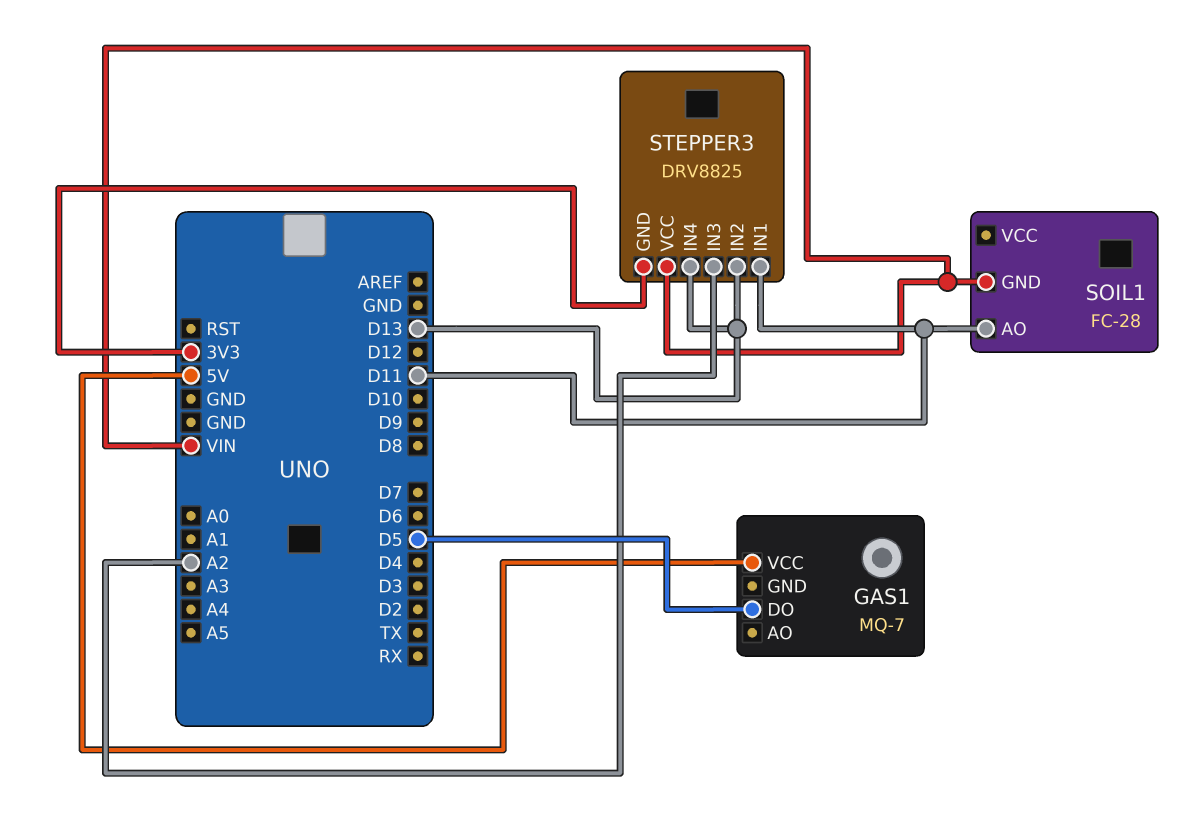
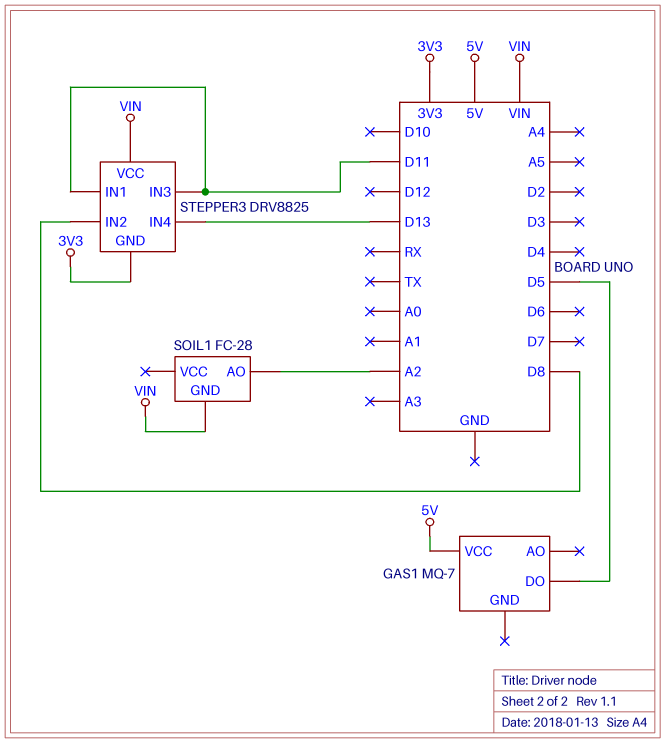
SOIL1 pin AO: D11 -> A2
STEPPER3 pin IN2: D13 -> D8
STEPPER3 pin IN3: A2 -> D11

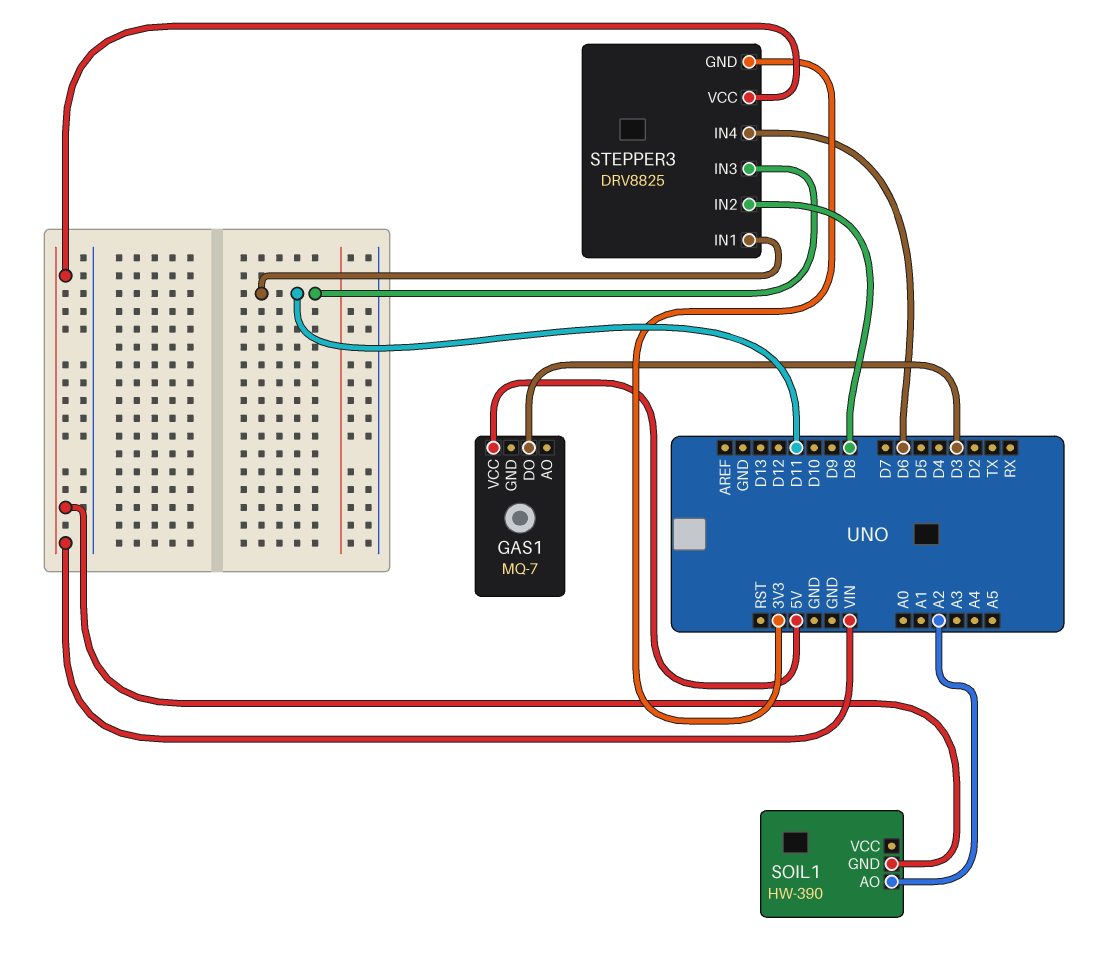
GAS1 pin DO: D5 -> D3
SOIL1: FC-28 -> HW-390
STEPPER3 pin IN4: D13 -> D6

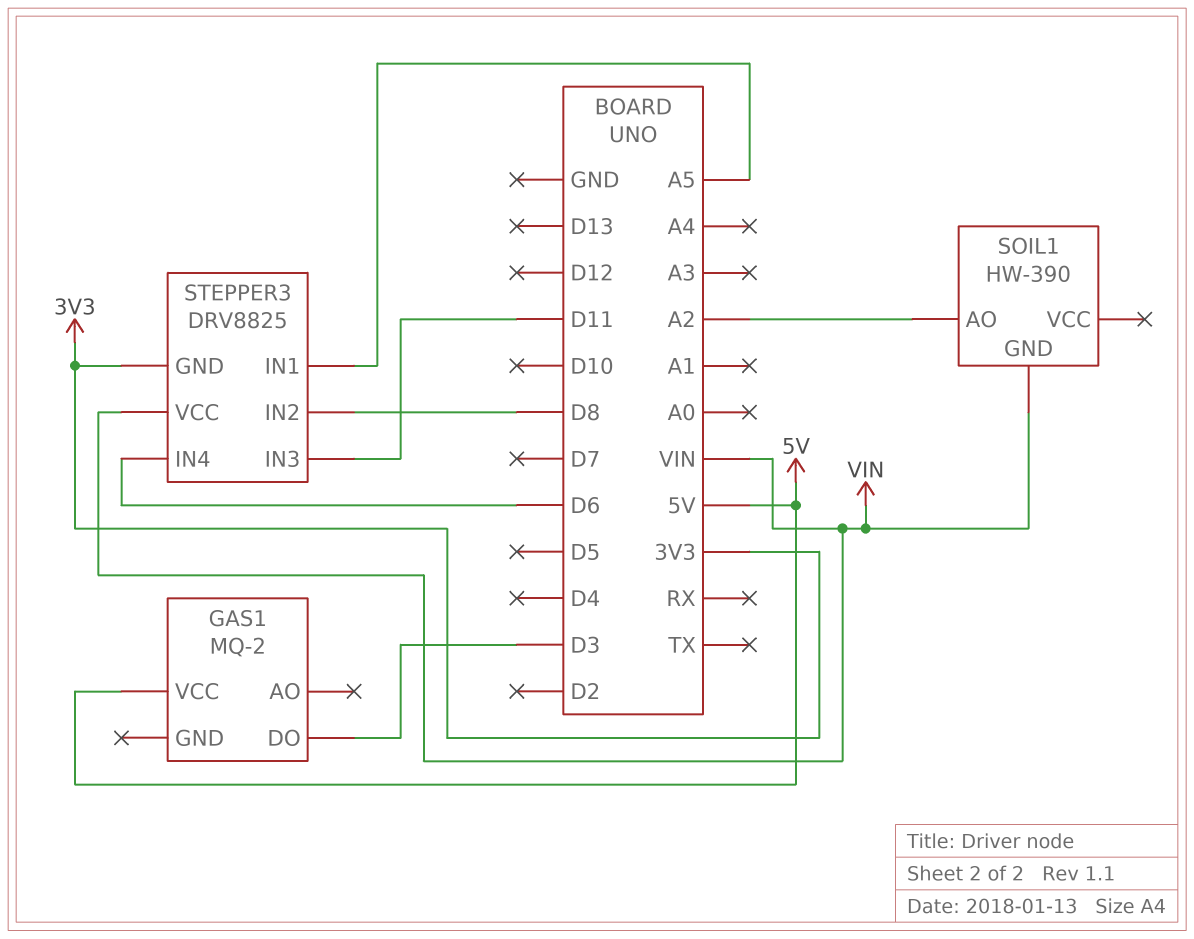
GAS1: MQ-7 -> MQ-2
STEPPER3 pin IN1: D11 -> A5

